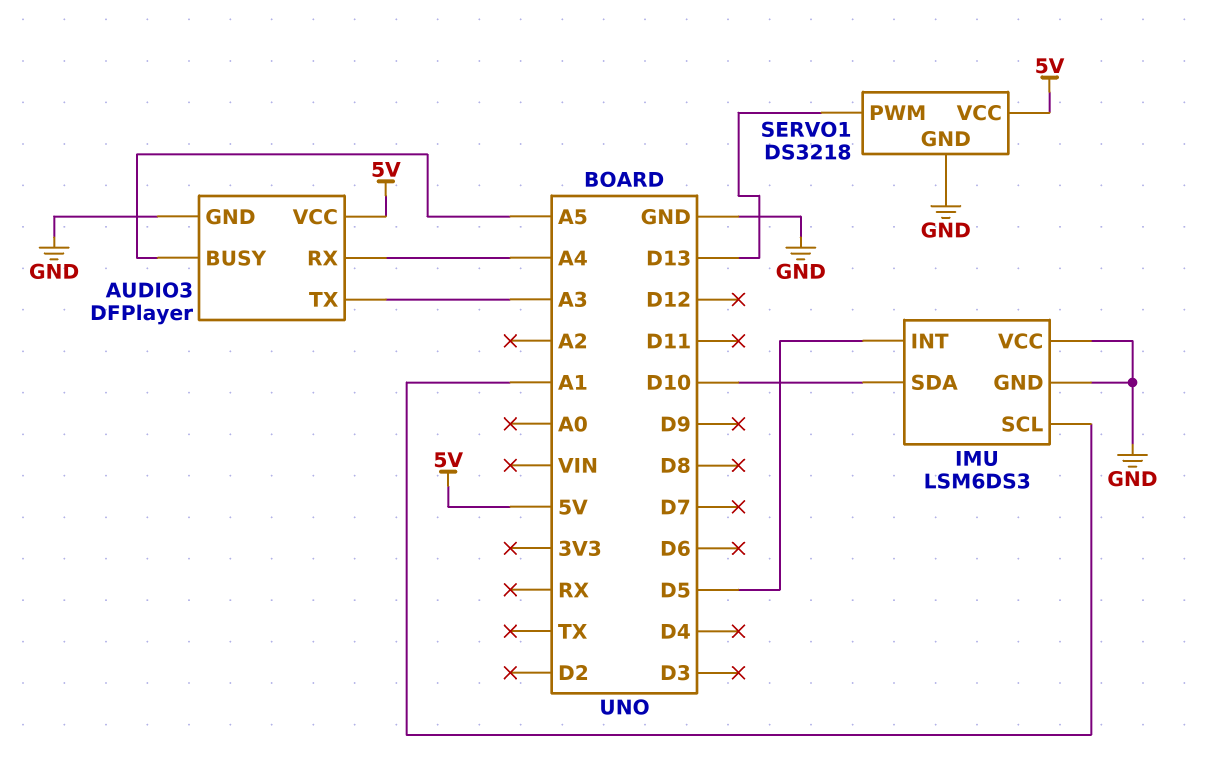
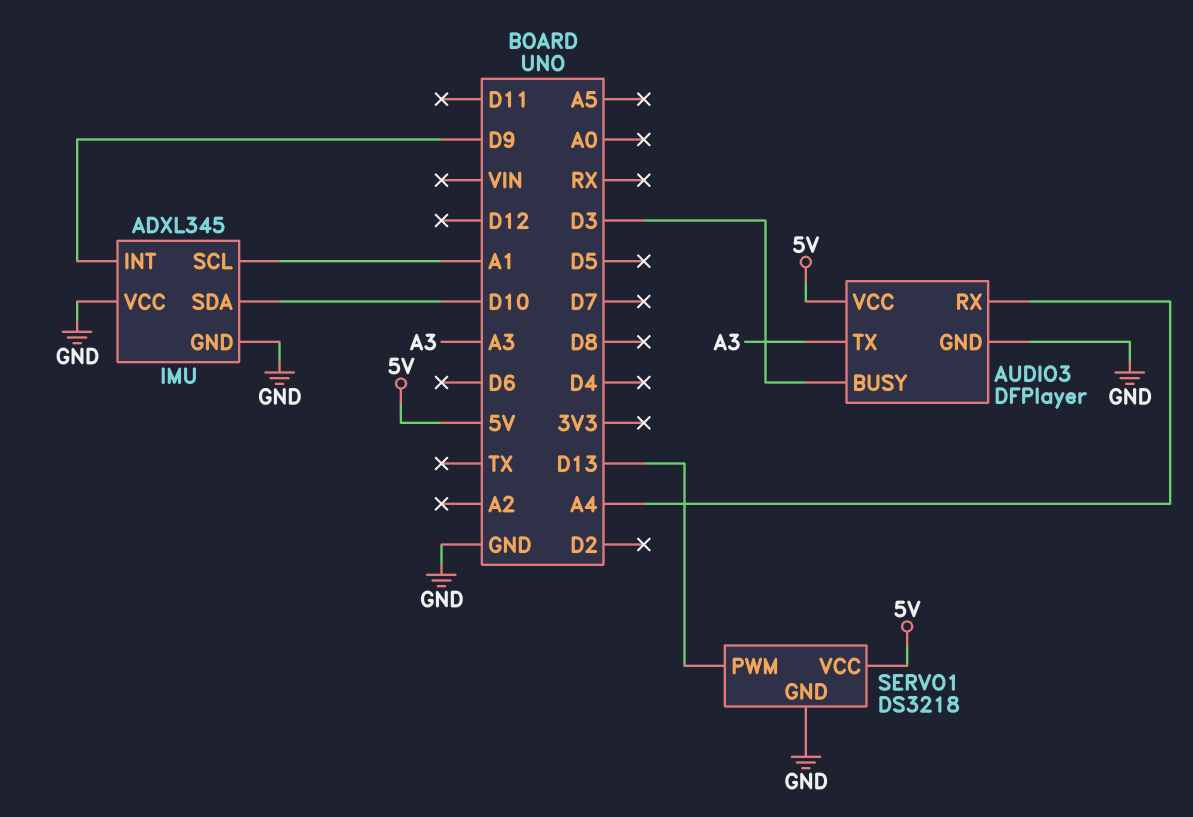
AUDIO3 pin BUSY: A5 -> D3
IMU: LSM6DS3 -> ADXL345
IMU pin INT: D5 -> D9

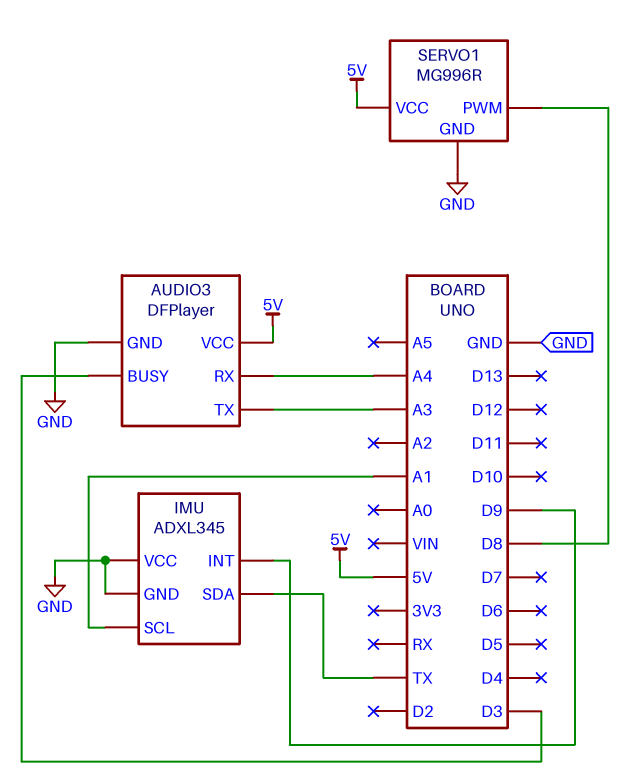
IMU pin SDA: D10 -> TX
SERVO1: DS3218 -> MG996R
SERVO1 pin PWM: D13 -> D8

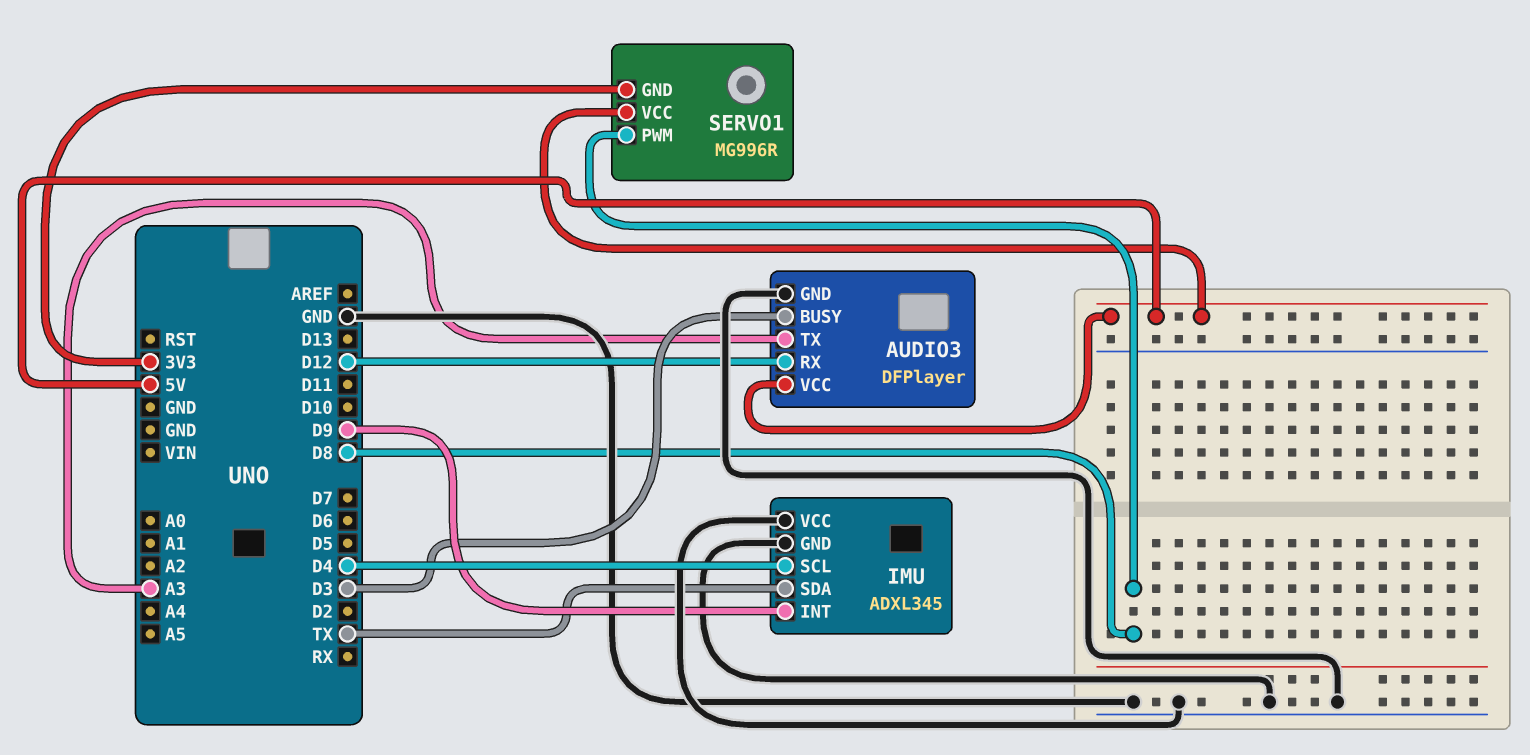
AUDIO3 pin RX: A4 -> D12
IMU pin SCL: A1 -> D4
SERVO1 pin GND: GND -> 3V3

